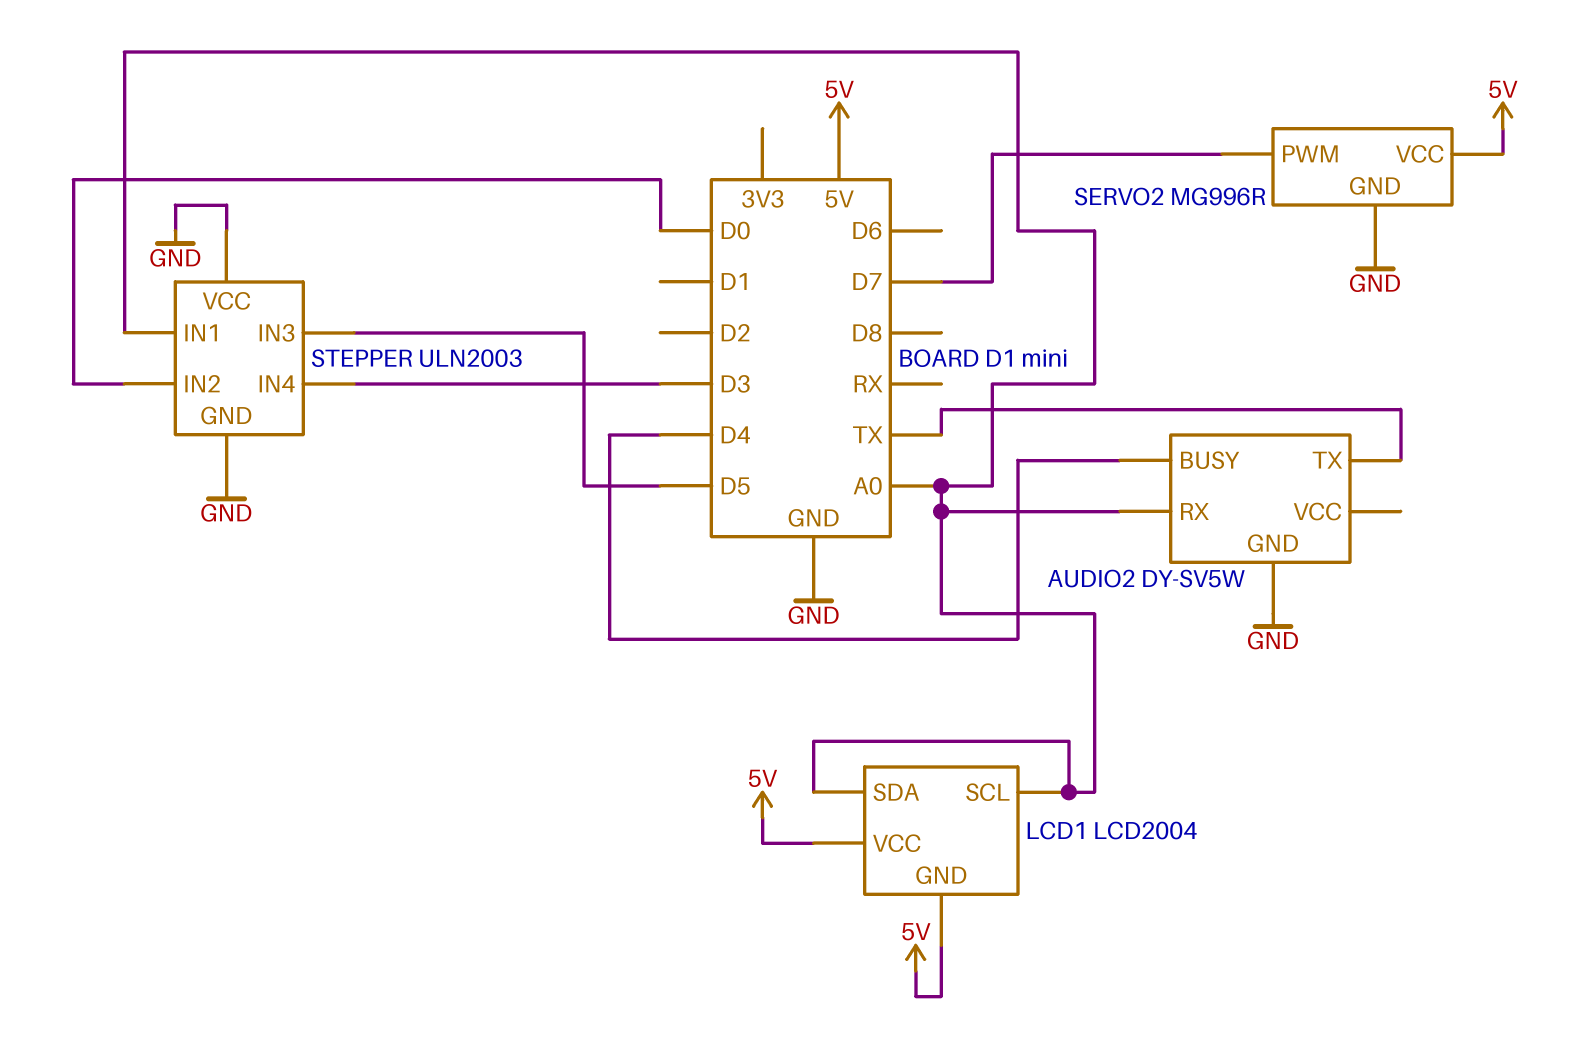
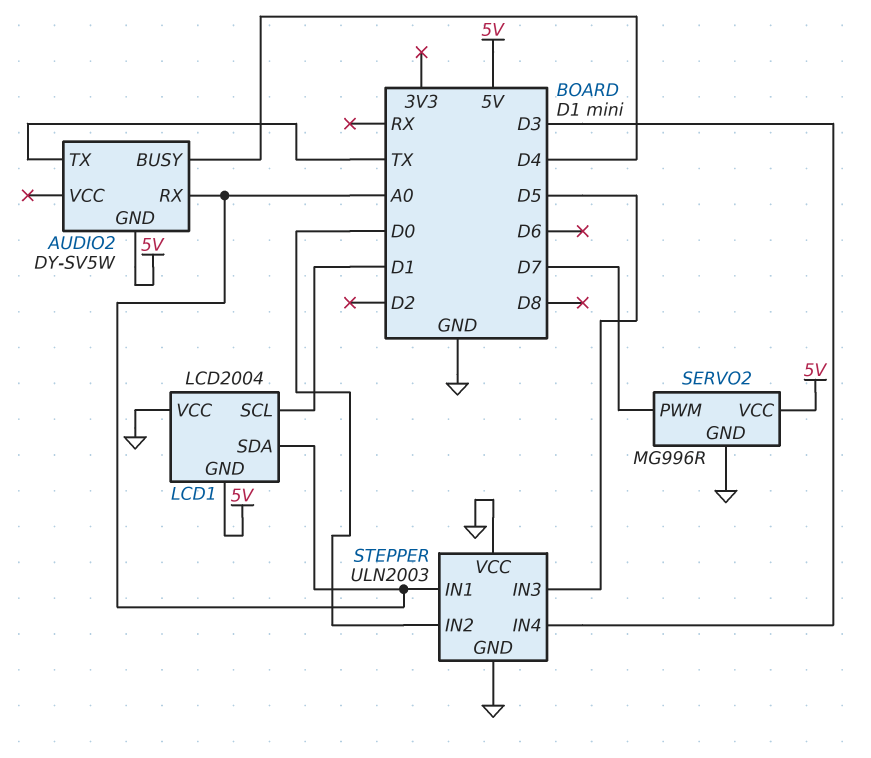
AUDIO2 pin GND: GND -> 5V
LCD1 pin SCL: A0 -> D1
LCD1 pin VCC: 5V -> GND

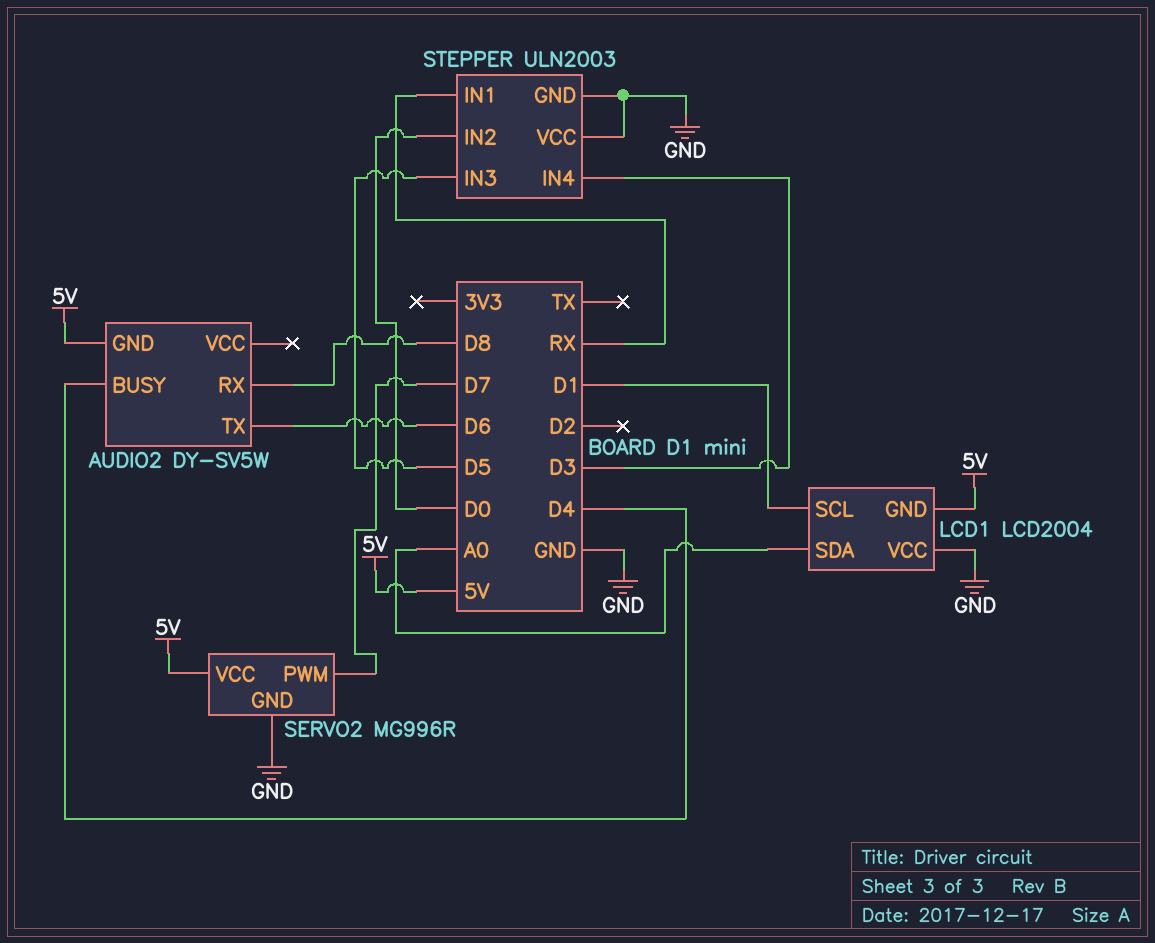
AUDIO2 pin RX: A0 -> D8
AUDIO2 pin TX: TX -> D6
STEPPER pin IN1: A0 -> RX

